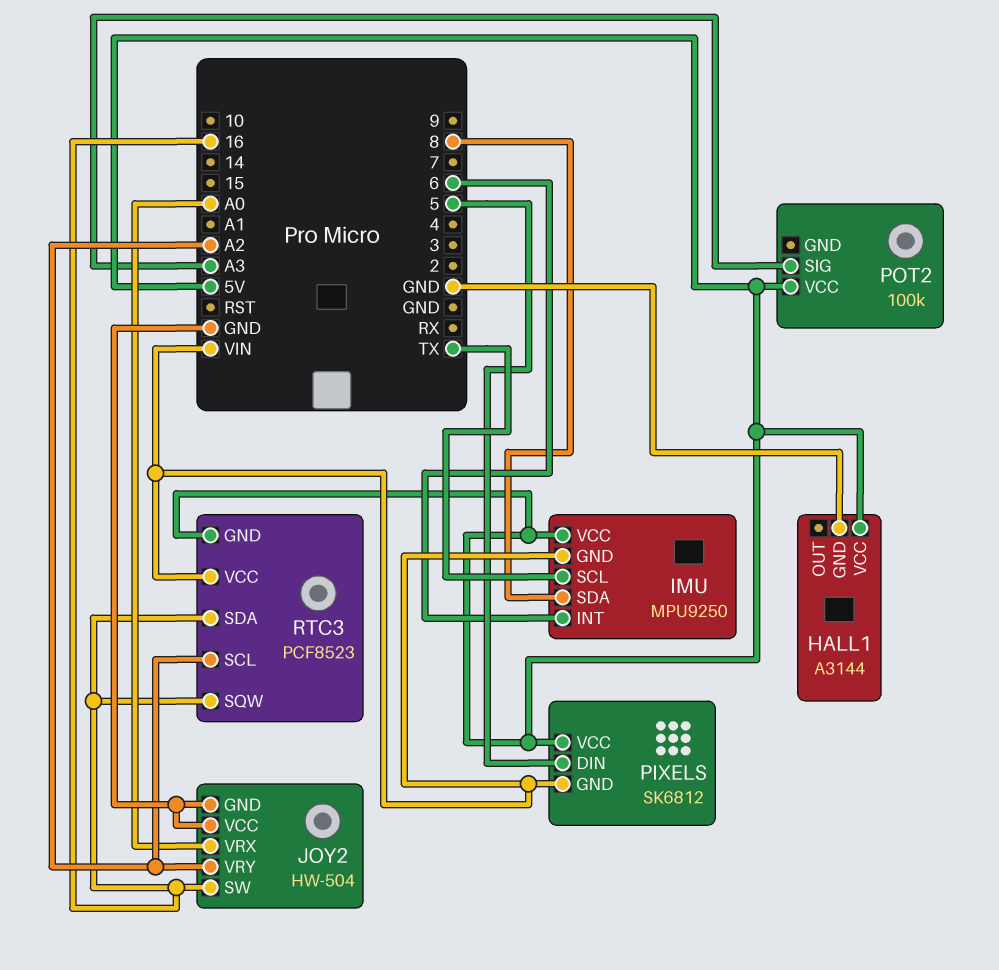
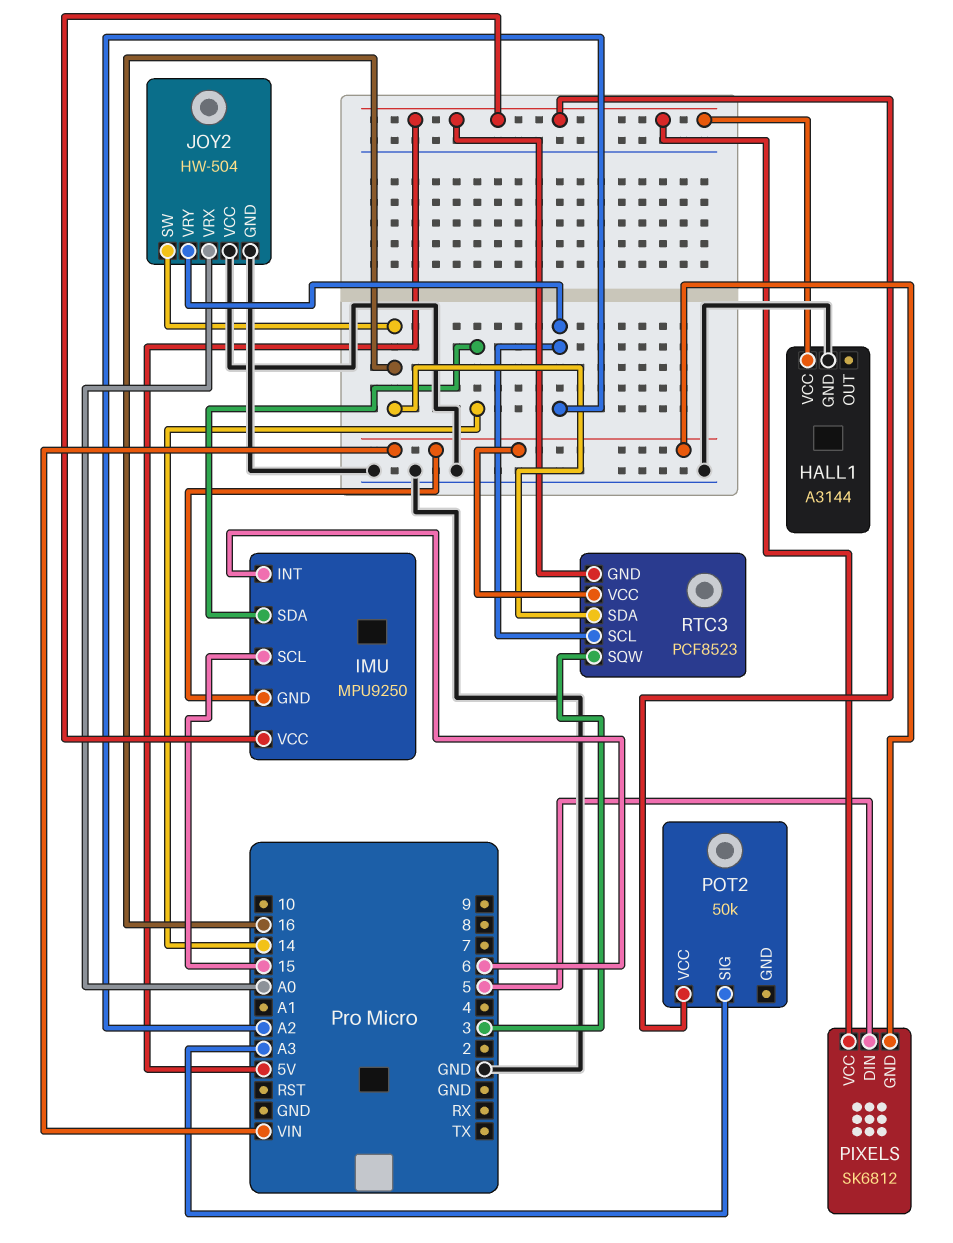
IMU pin SCL: TX -> 15
IMU pin SDA: 8 -> 14
POT2: 100k -> 50k
RTC3 pin SQW: 16 -> 3

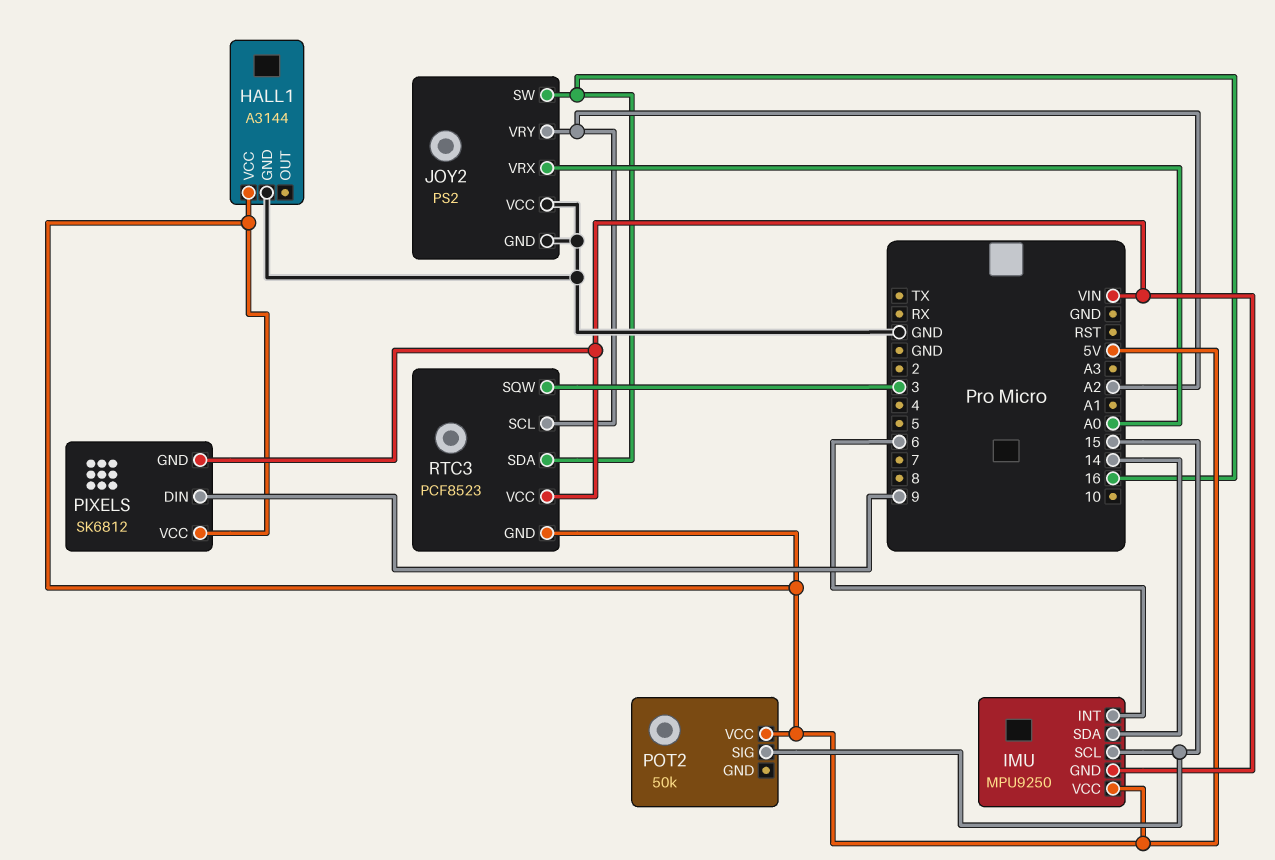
JOY2: HW-504 -> PS2
PIXELS pin DIN: 5 -> 9
POT2 pin SIG: A3 -> 15

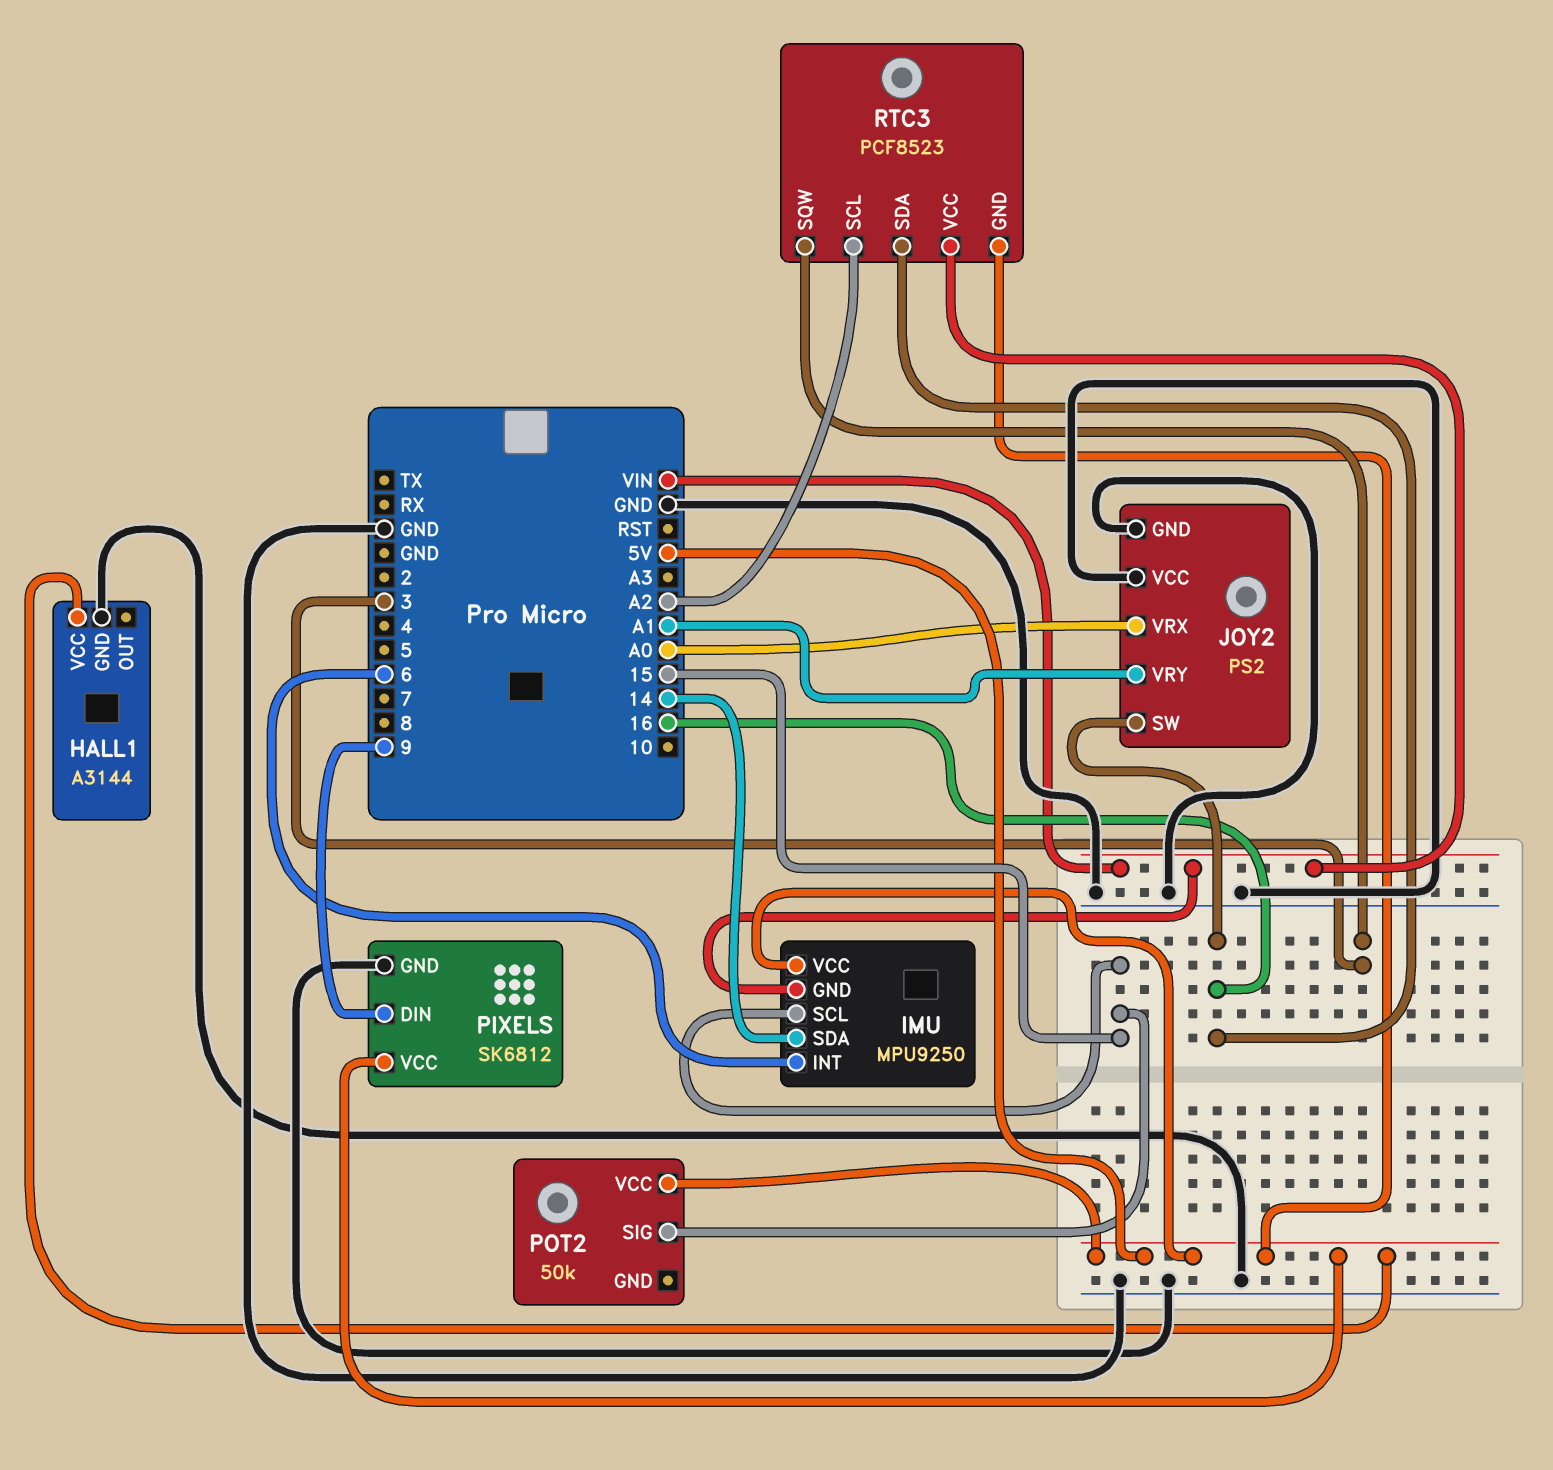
JOY2 pin VRY: A2 -> A1
PIXELS pin GND: VIN -> GND

